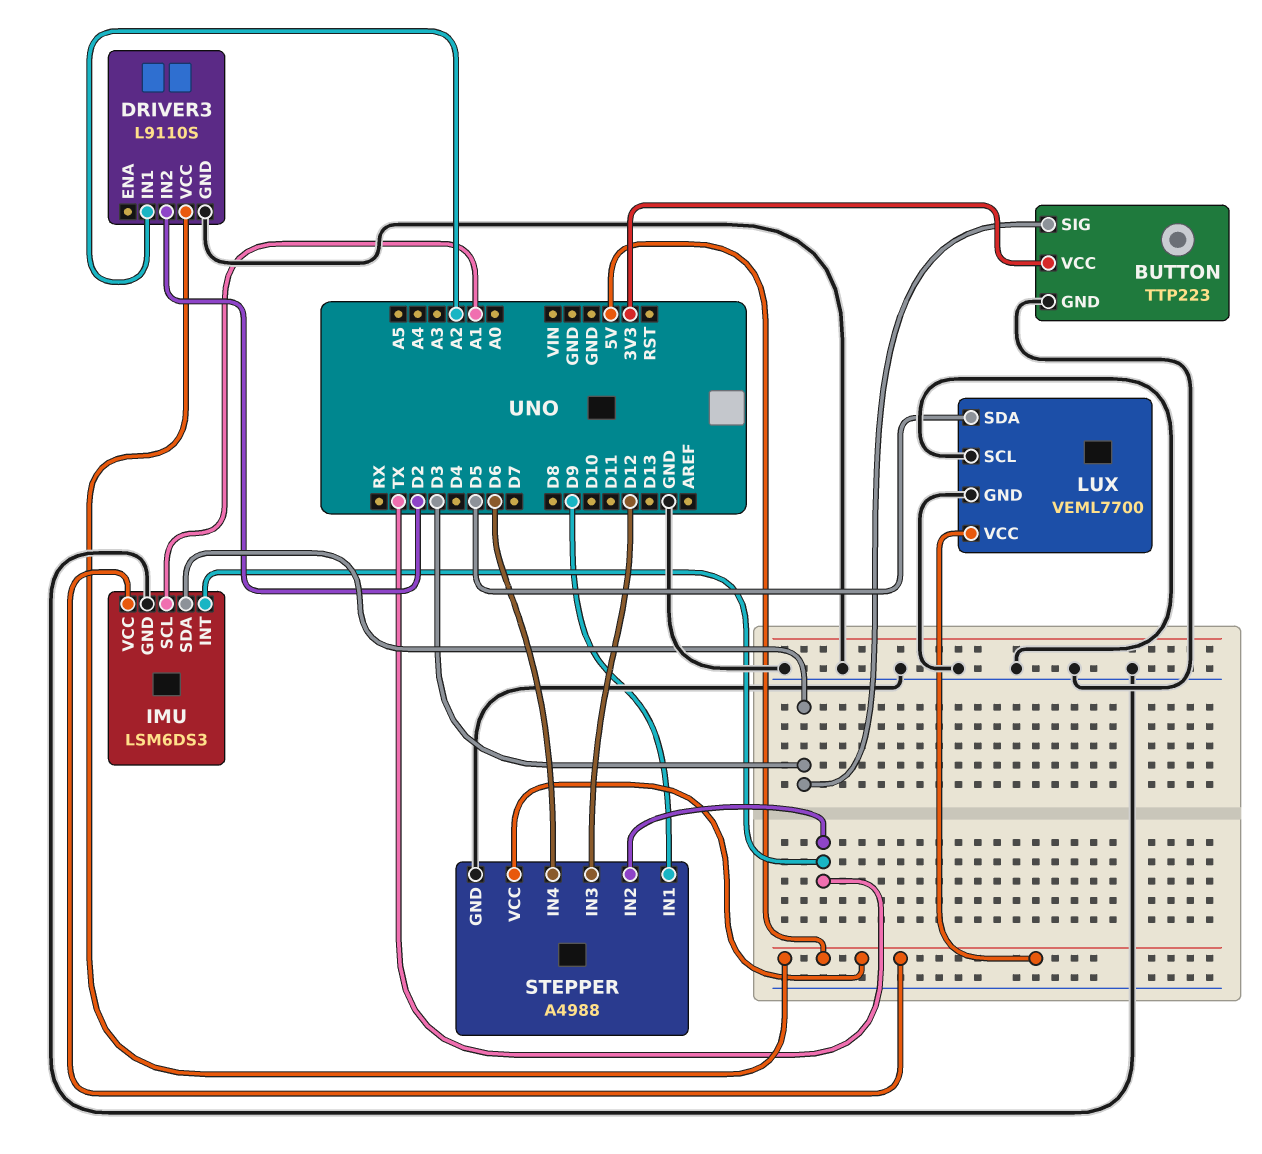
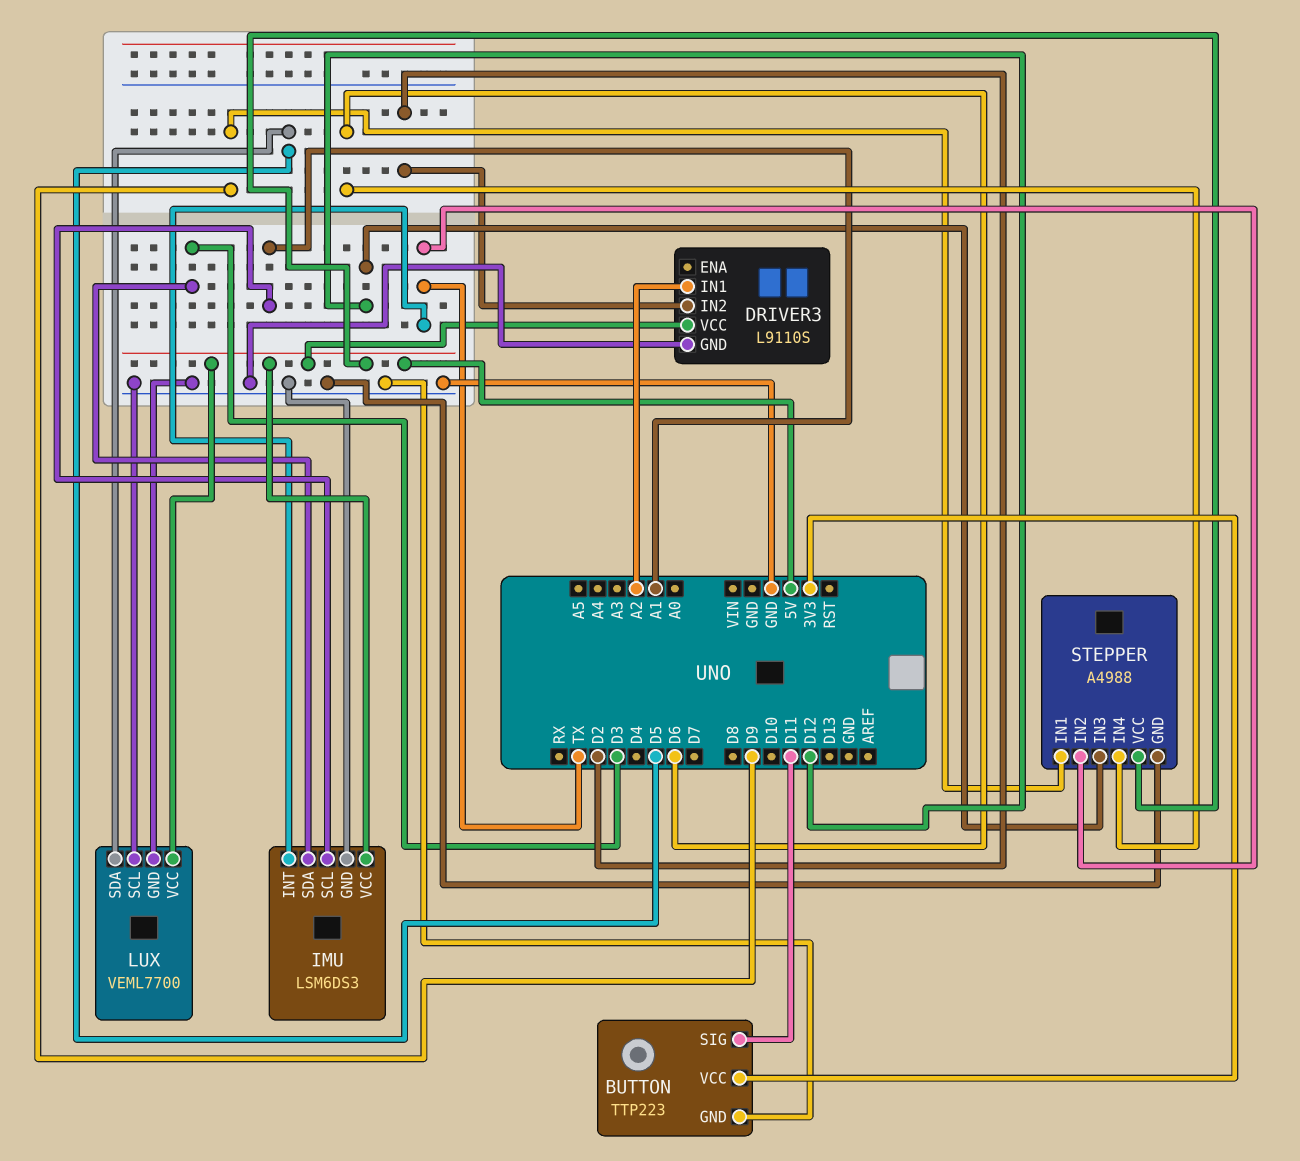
BUTTON pin SIG: D3 -> D11

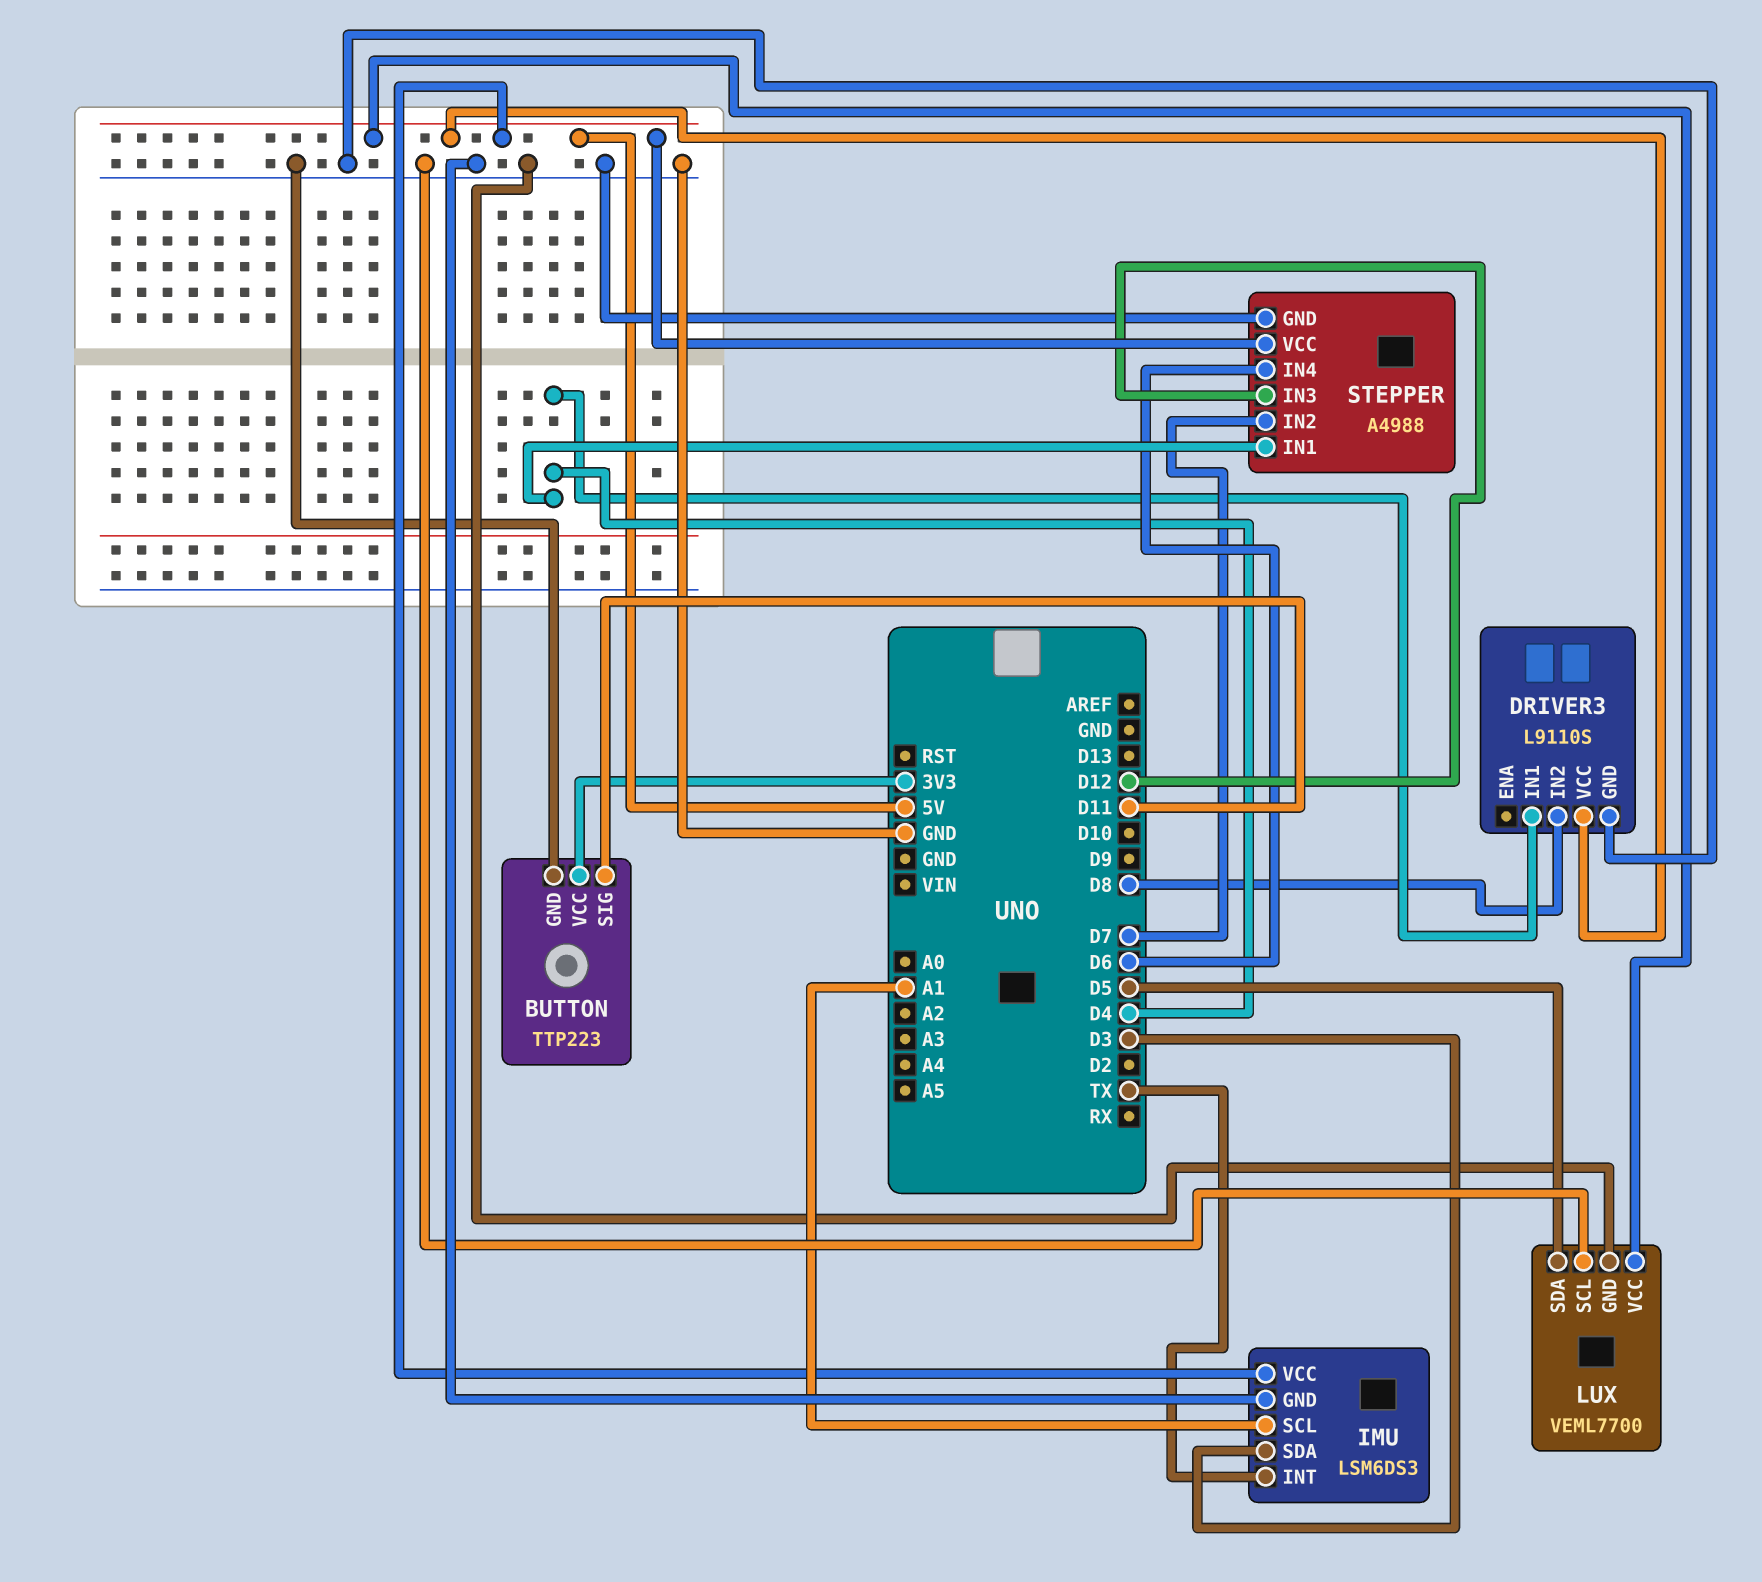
DRIVER3 pin IN1: A2 -> D4
DRIVER3 pin IN2: D2 -> D8
STEPPER pin IN1: D9 -> D4
STEPPER pin IN2: TX -> D7

